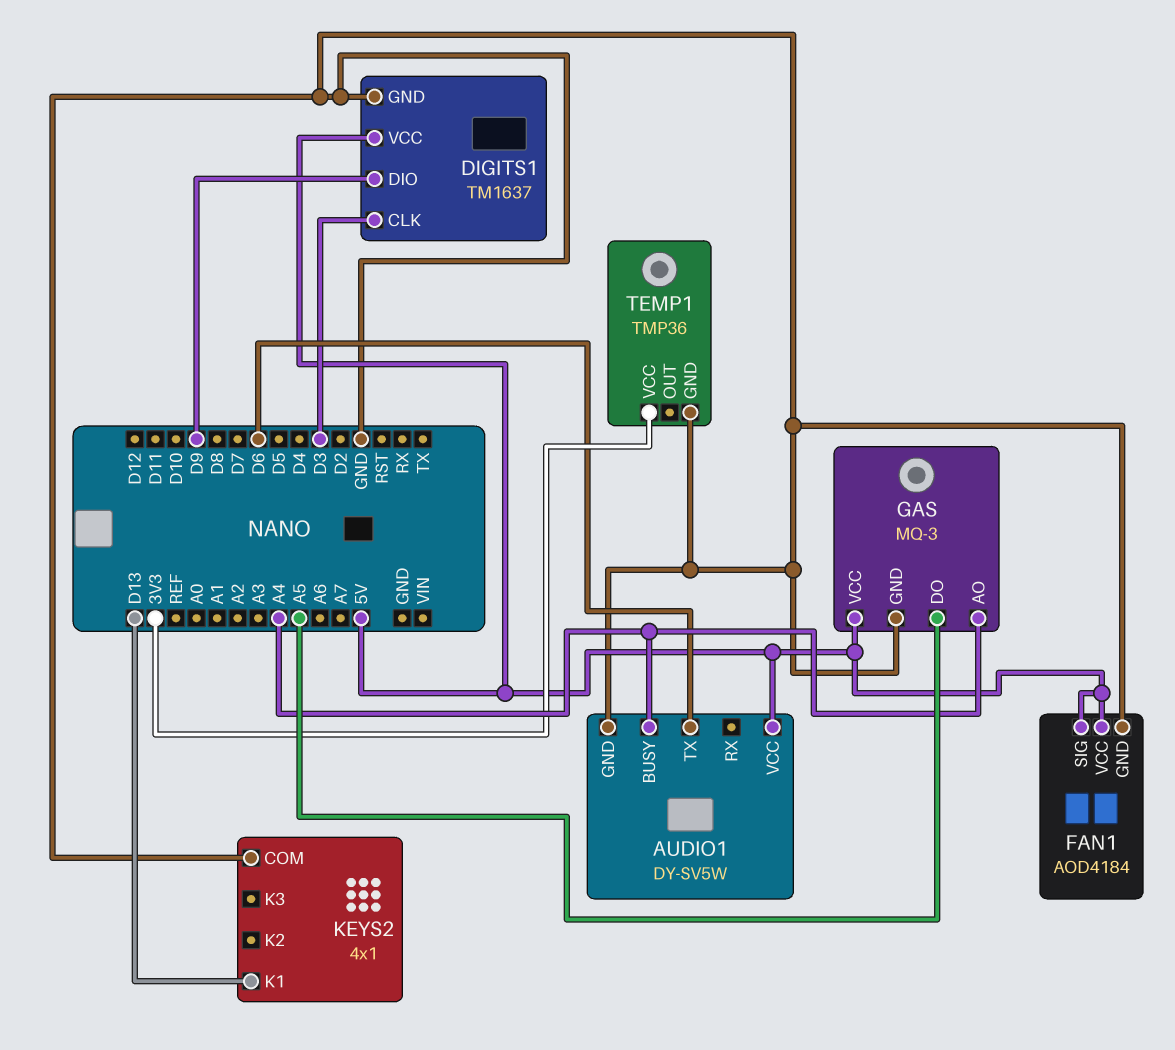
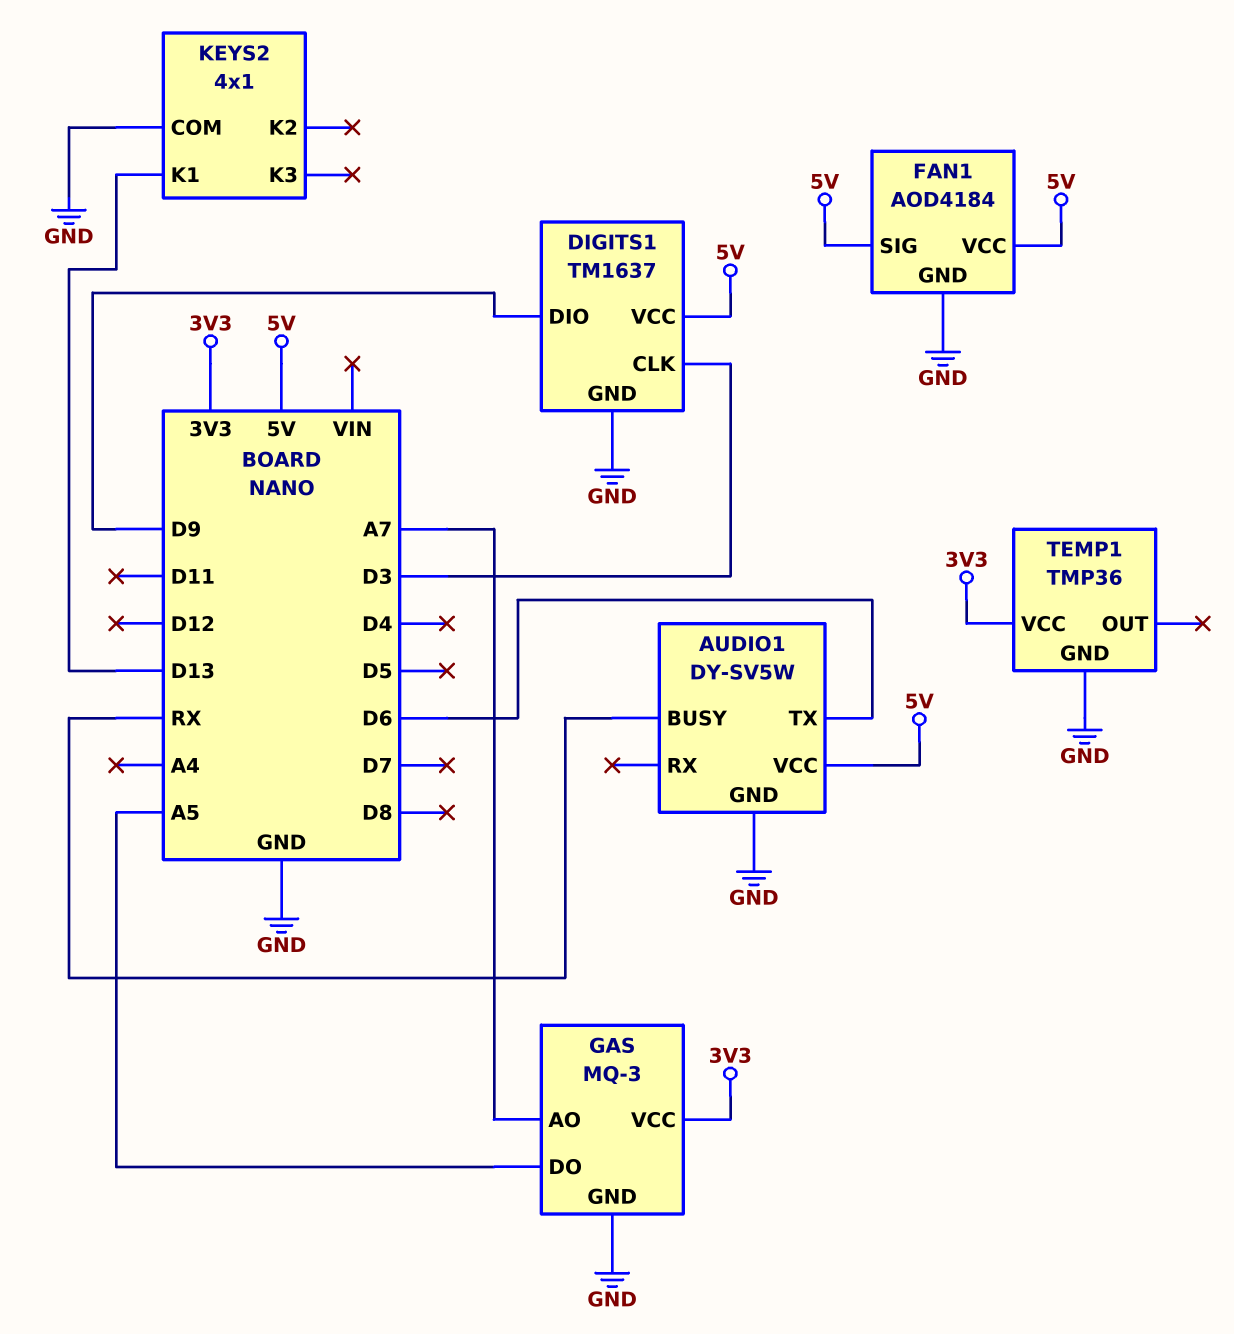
AUDIO1 pin BUSY: A4 -> RX
GAS pin AO: A4 -> A7
GAS pin VCC: 5V -> 3V3

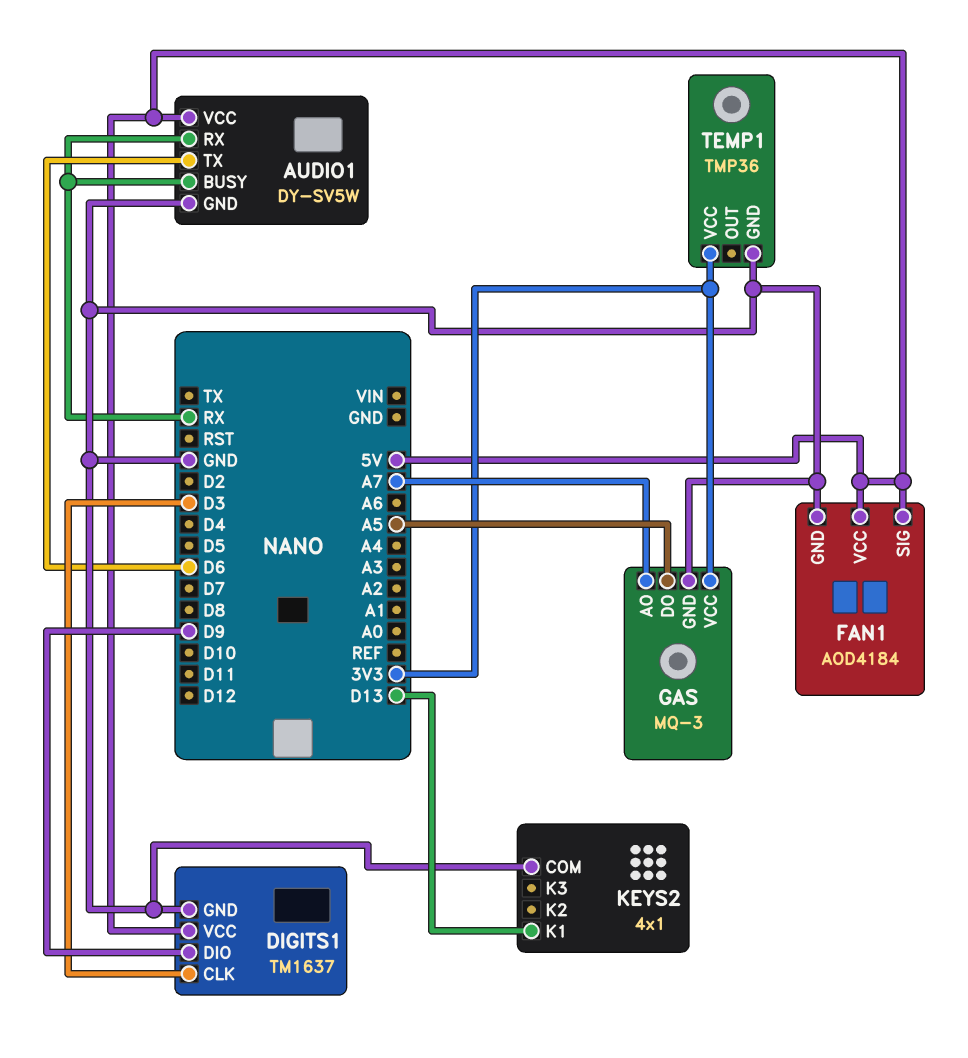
AUDIO1 pin RX: none -> RX

